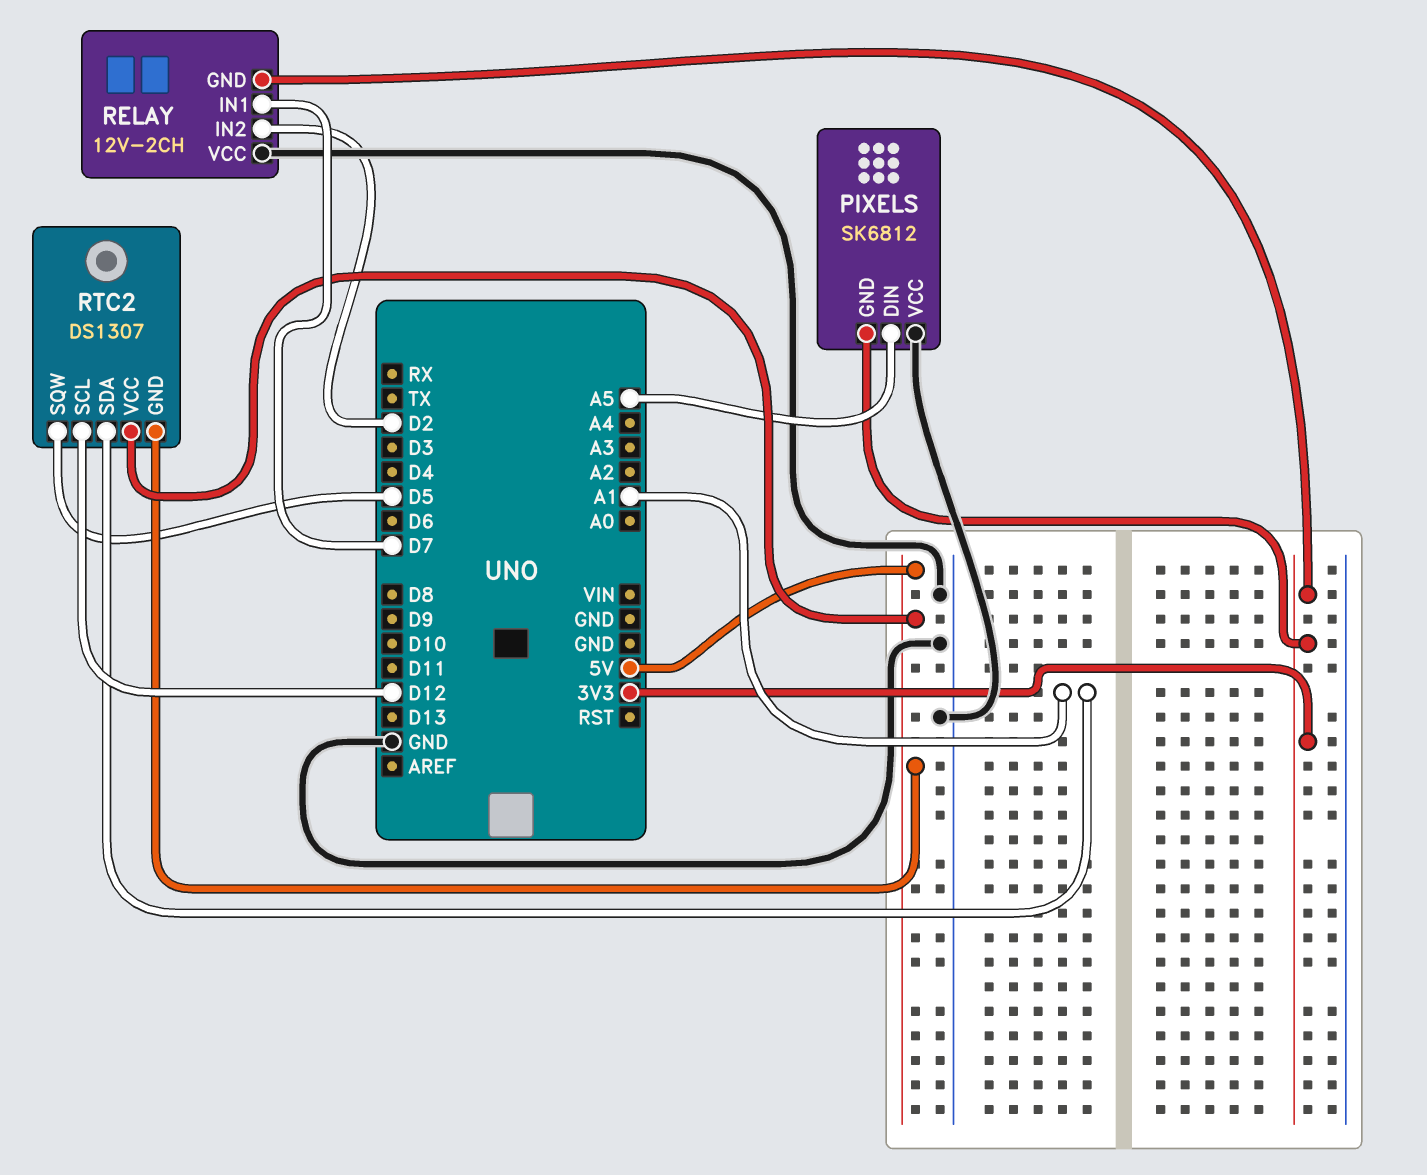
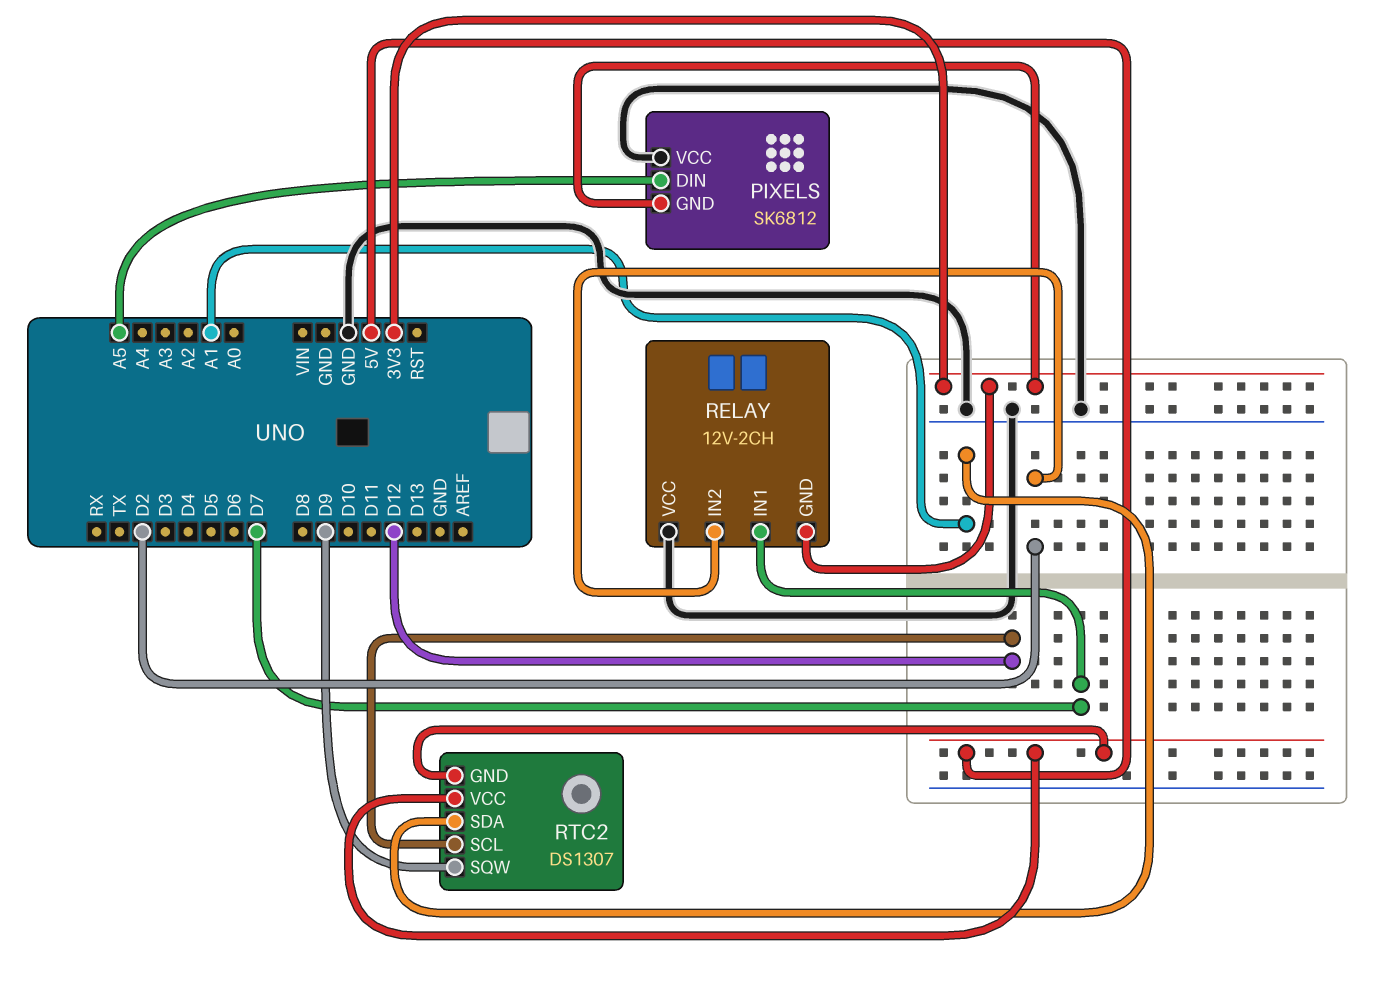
RTC2 pin SQW: D5 -> D9

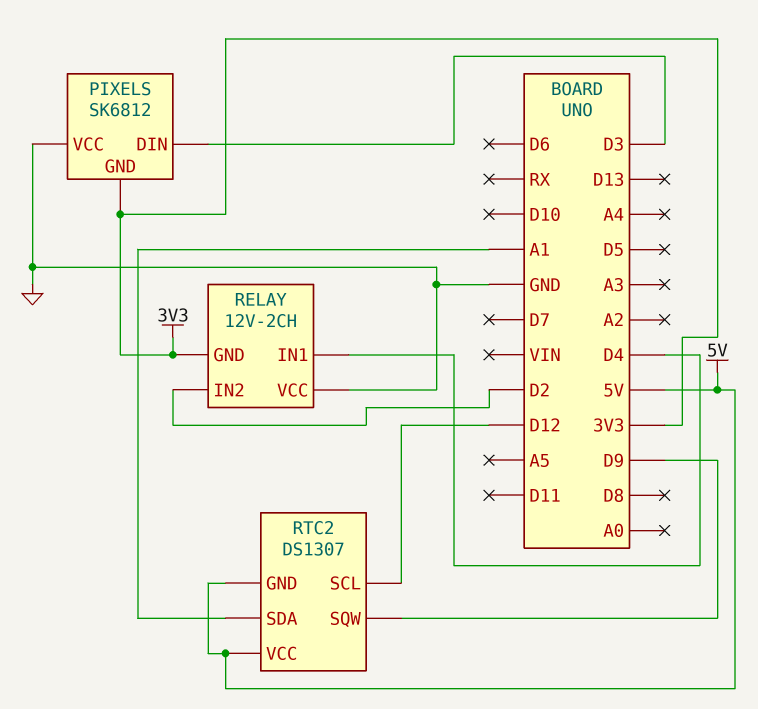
PIXELS pin DIN: A5 -> D3
RELAY pin IN1: D7 -> D4

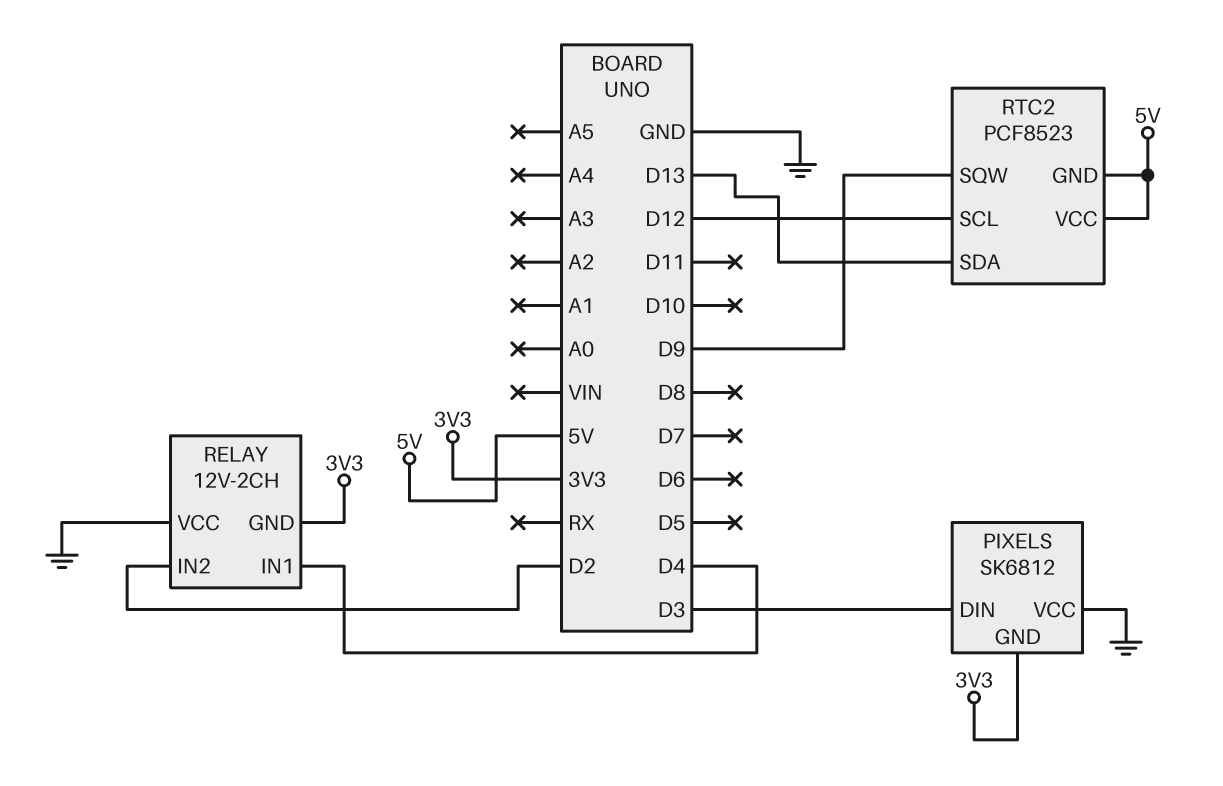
RTC2: DS1307 -> PCF8523
RTC2 pin SDA: A1 -> D13

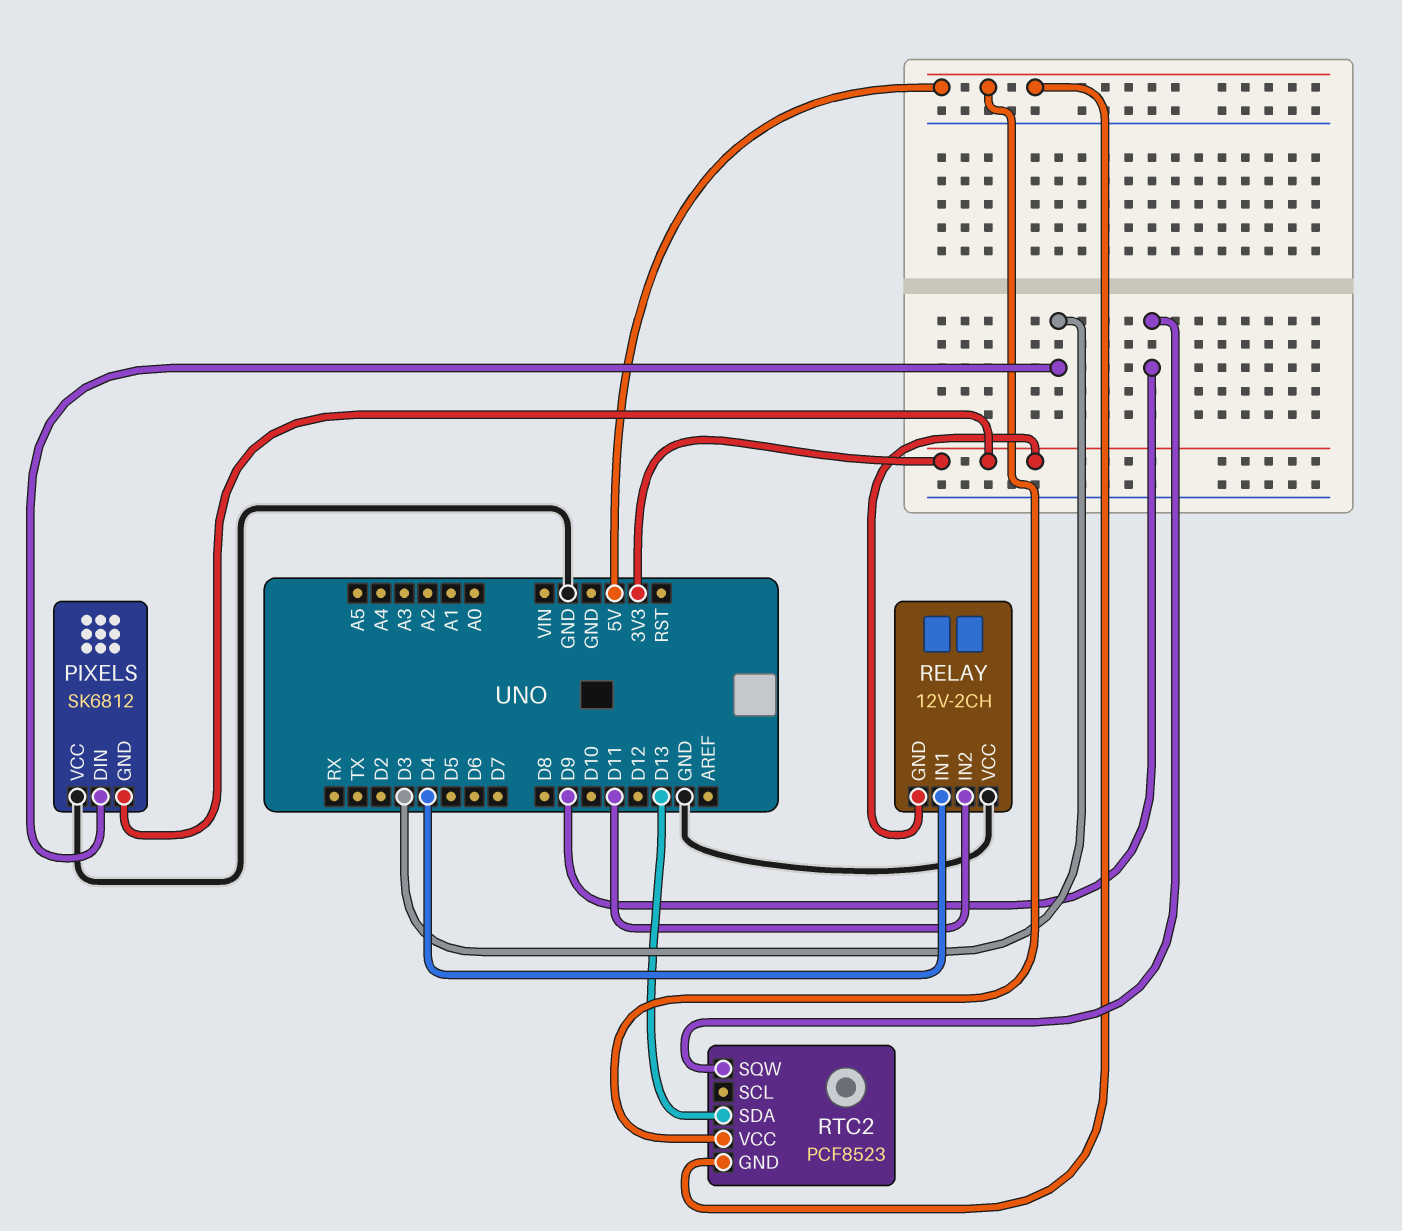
RELAY pin IN2: D2 -> D11
RTC2 pin SCL: D12 -> none

